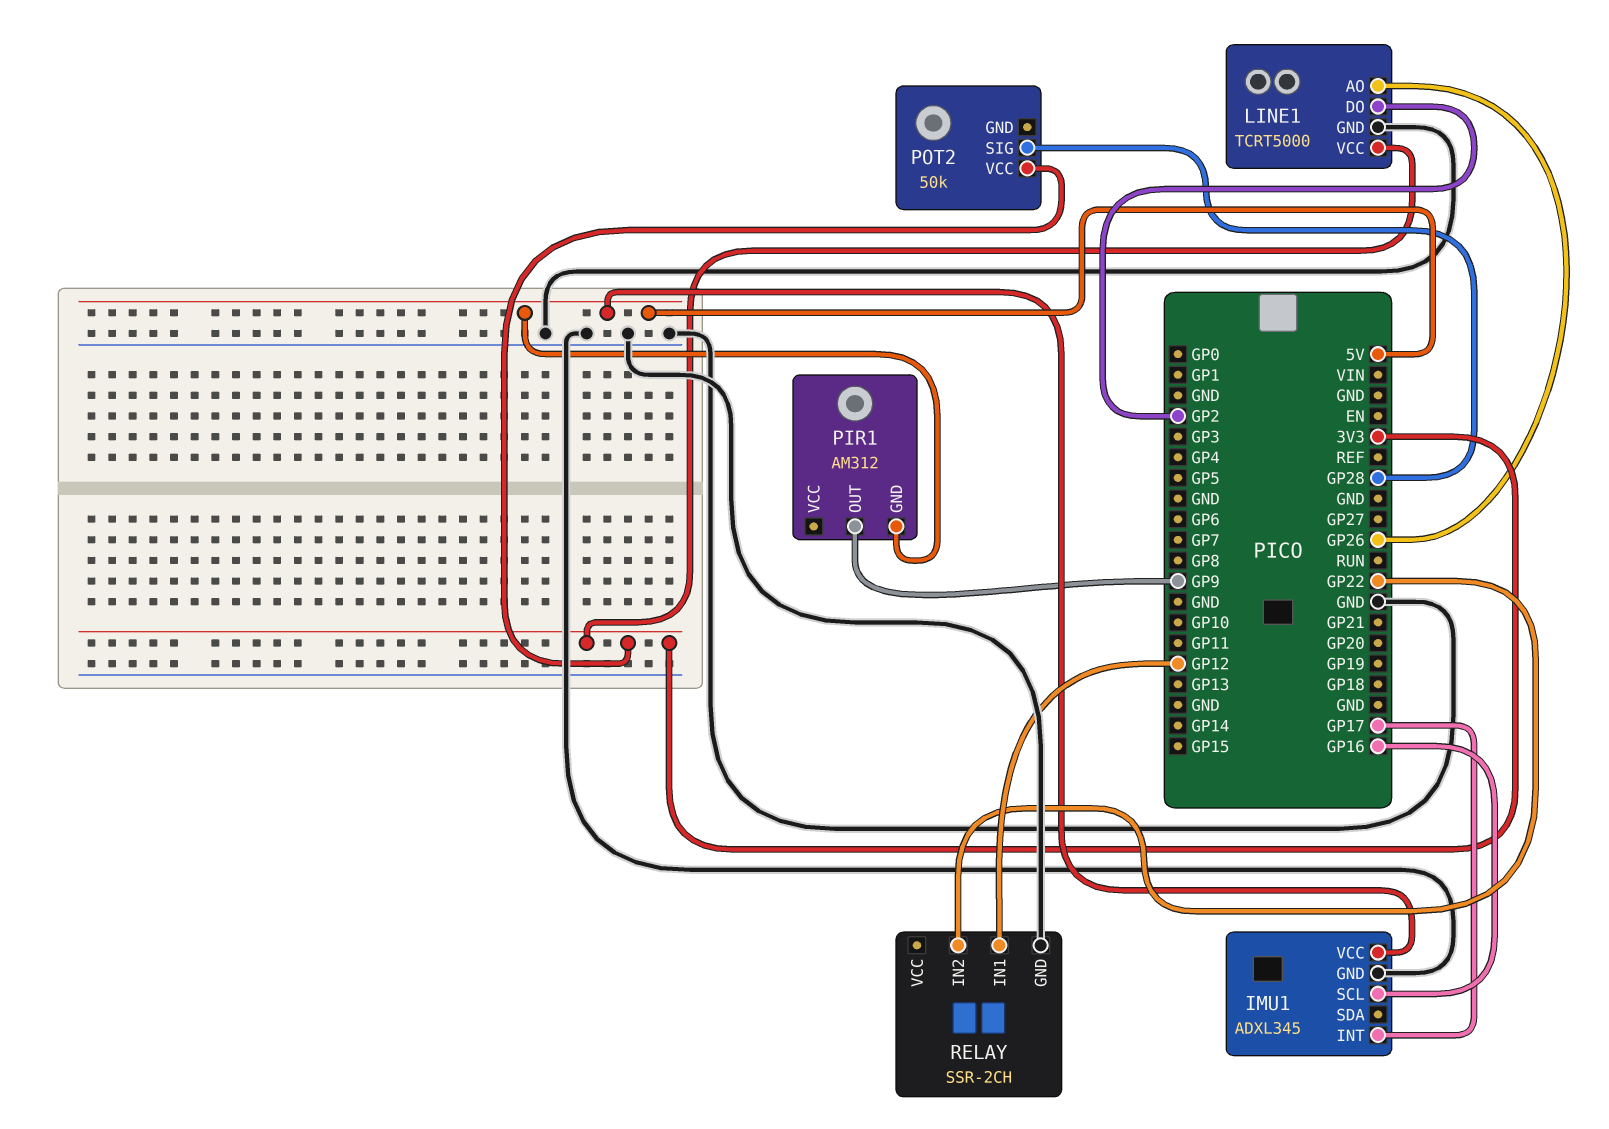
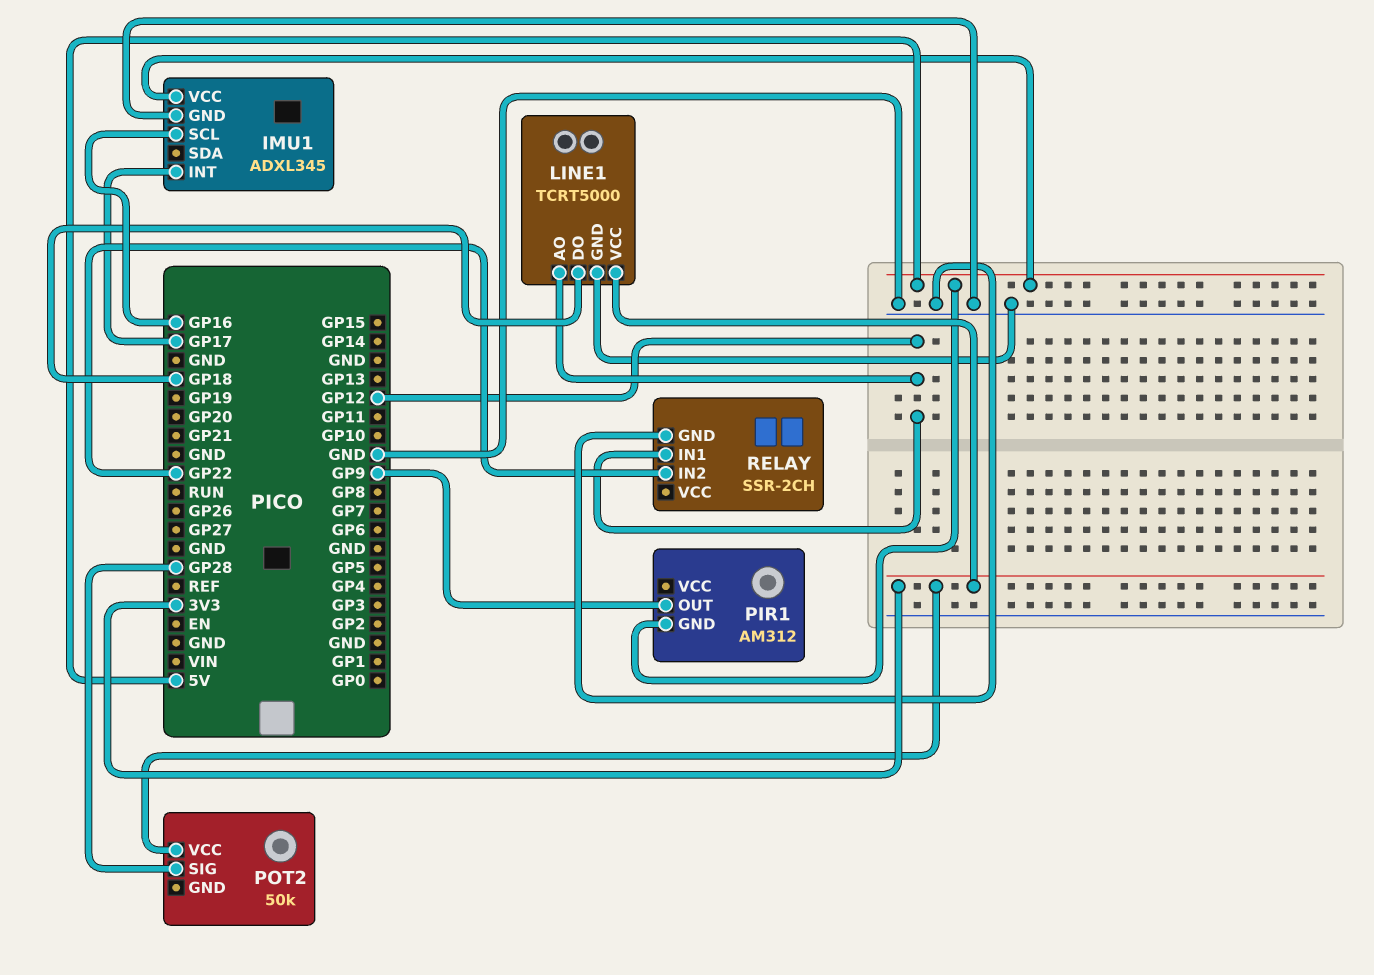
LINE1 pin AO: GP26 -> GP12
LINE1 pin DO: GP2 -> GP18

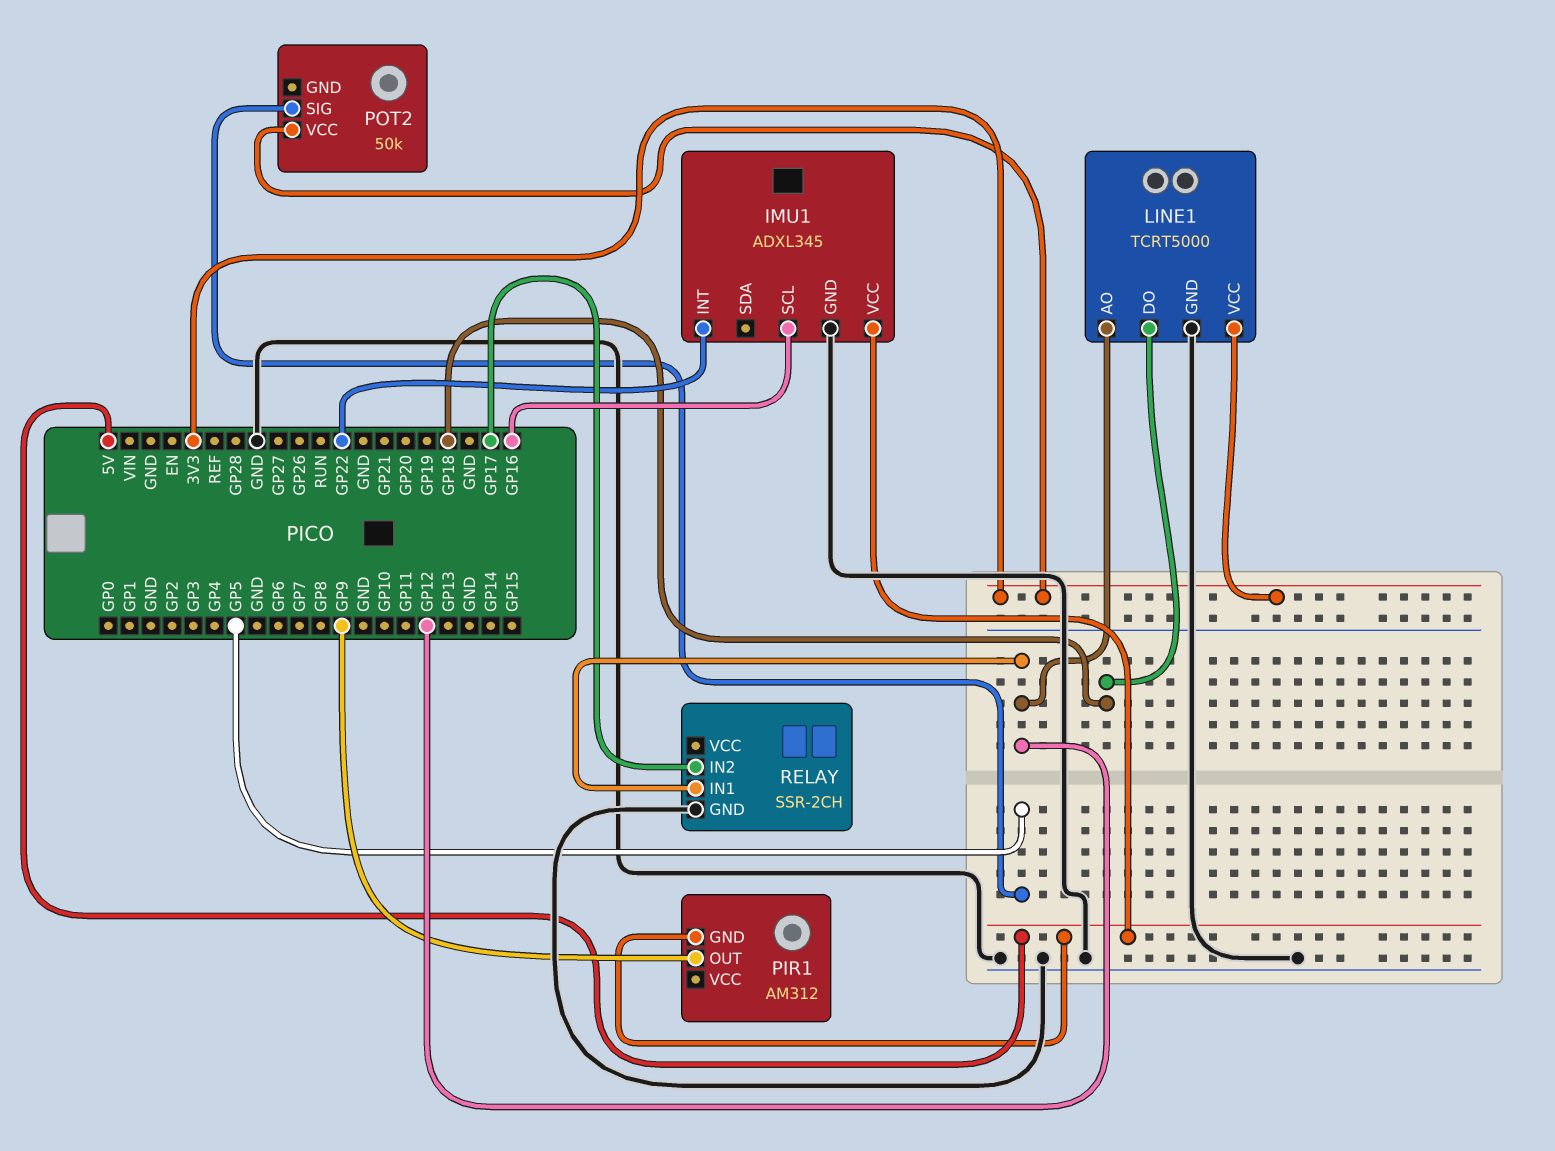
IMU1 pin INT: GP17 -> GP22
POT2 pin SIG: GP28 -> GP5
RELAY pin IN2: GP22 -> GP17

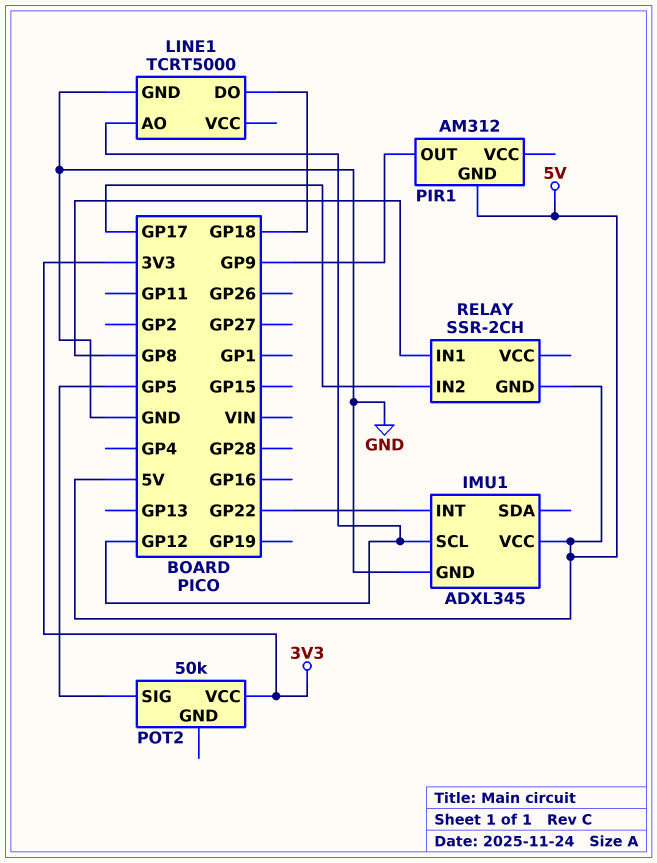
IMU1 pin SCL: GP16 -> GP12
LINE1 pin VCC: 3V3 -> none
RELAY pin GND: GND -> 5V
RELAY pin IN1: GP12 -> GP8

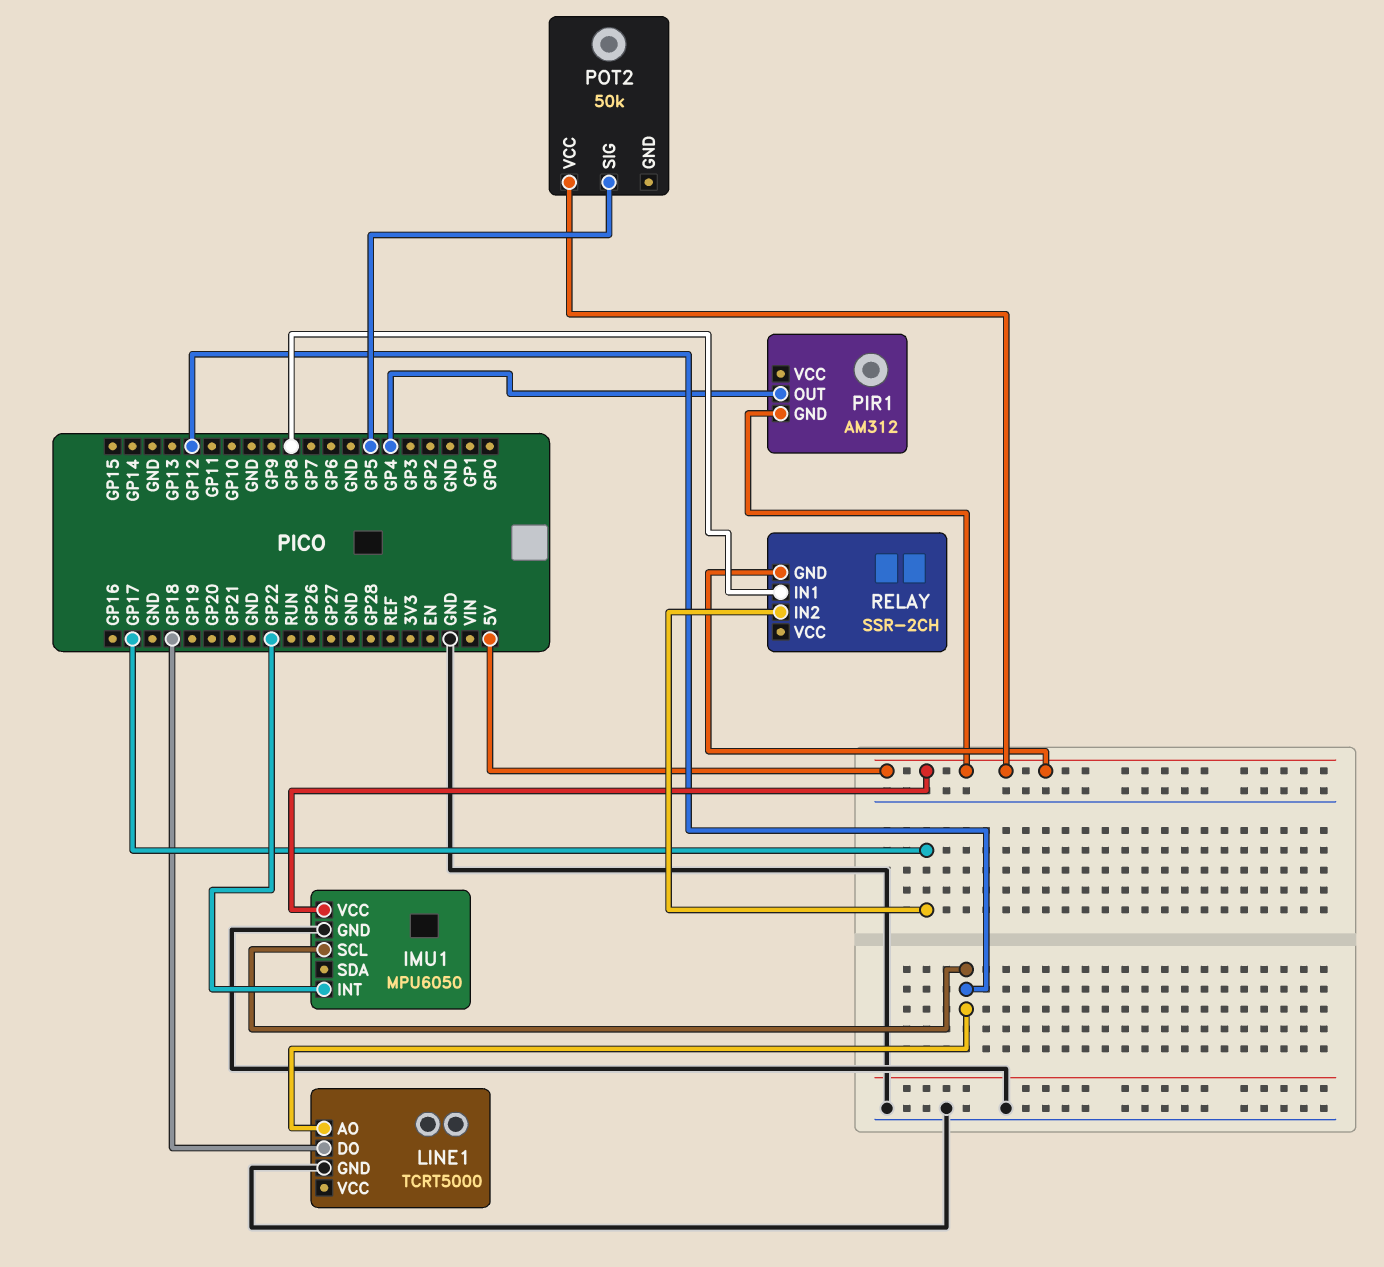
IMU1: ADXL345 -> MPU6050
PIR1 pin OUT: GP9 -> GP4
POT2 pin VCC: 3V3 -> 5V

